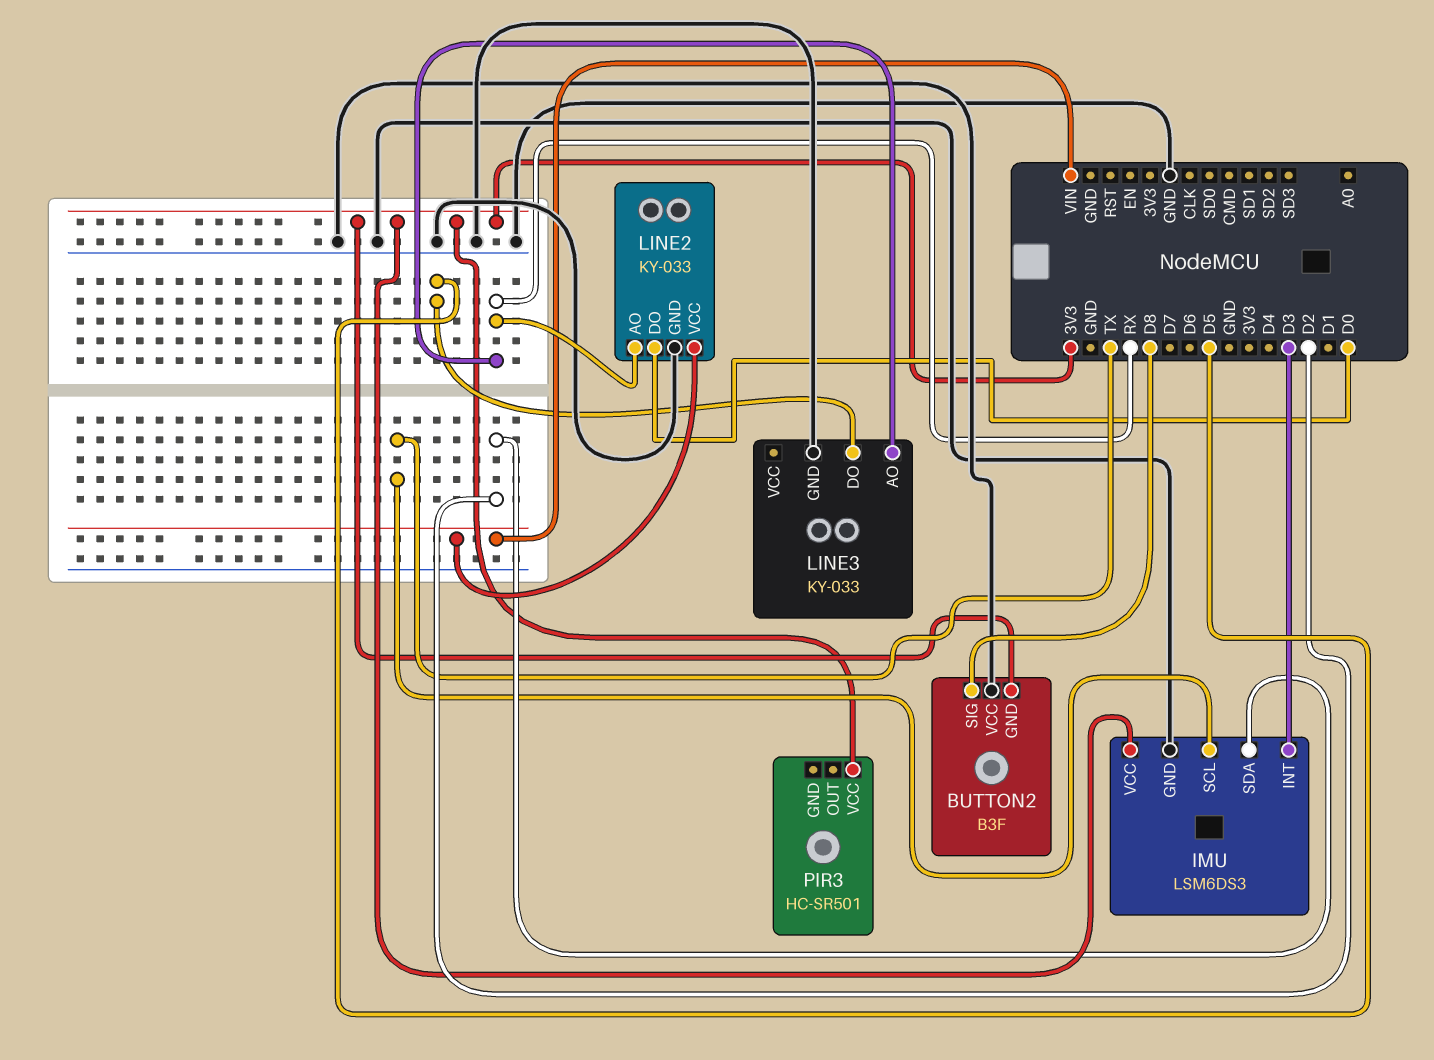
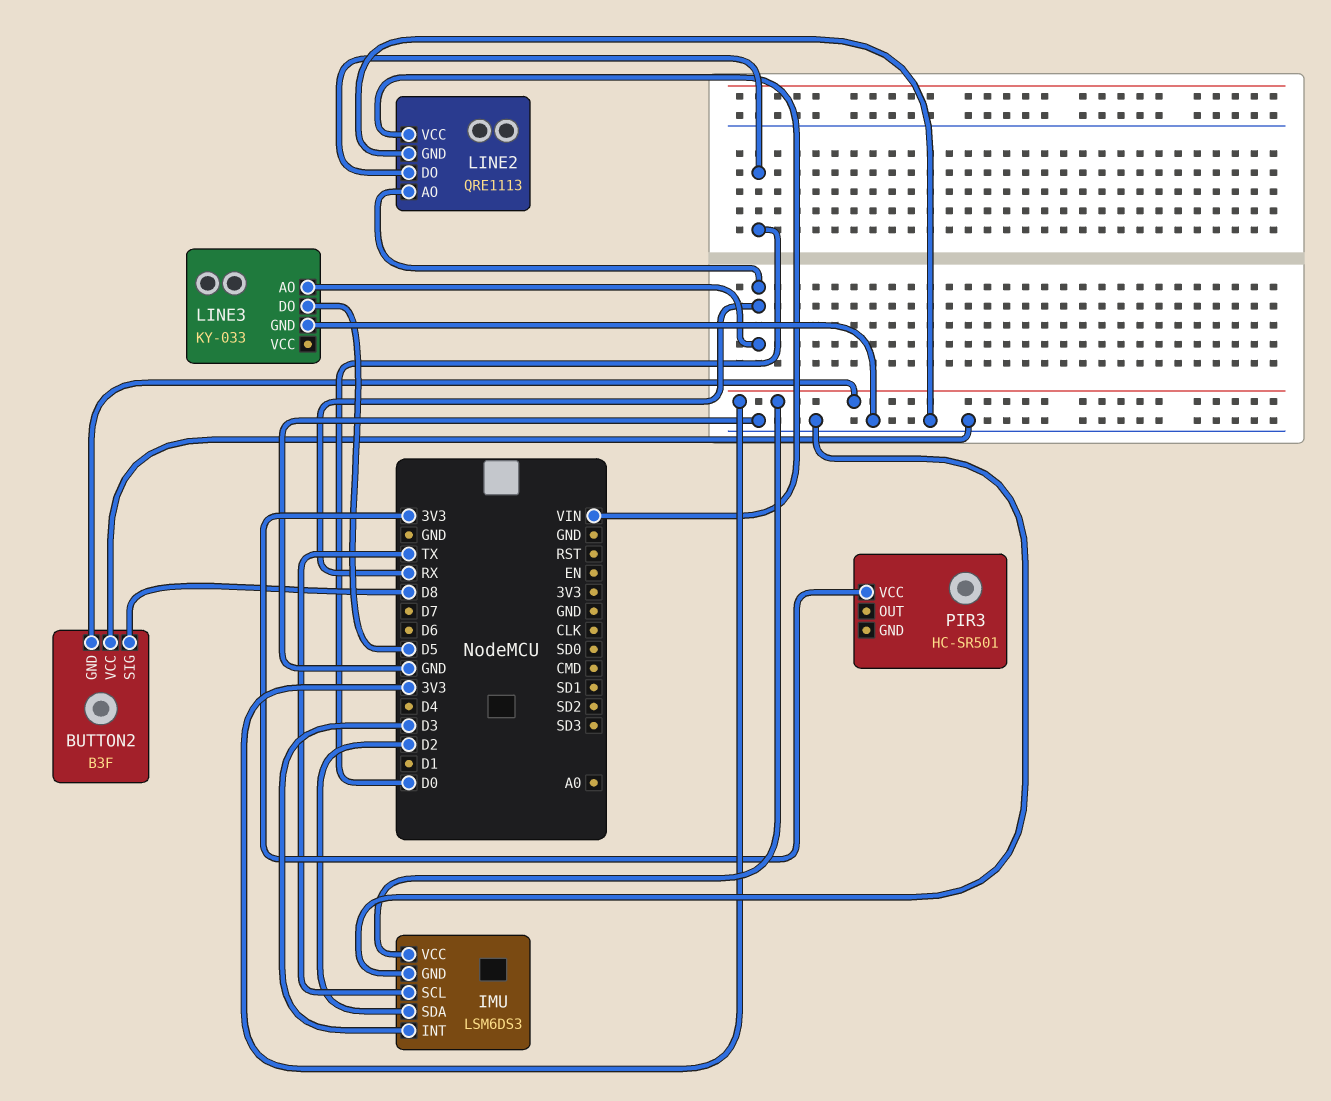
LINE2: KY-033 -> QRE1113

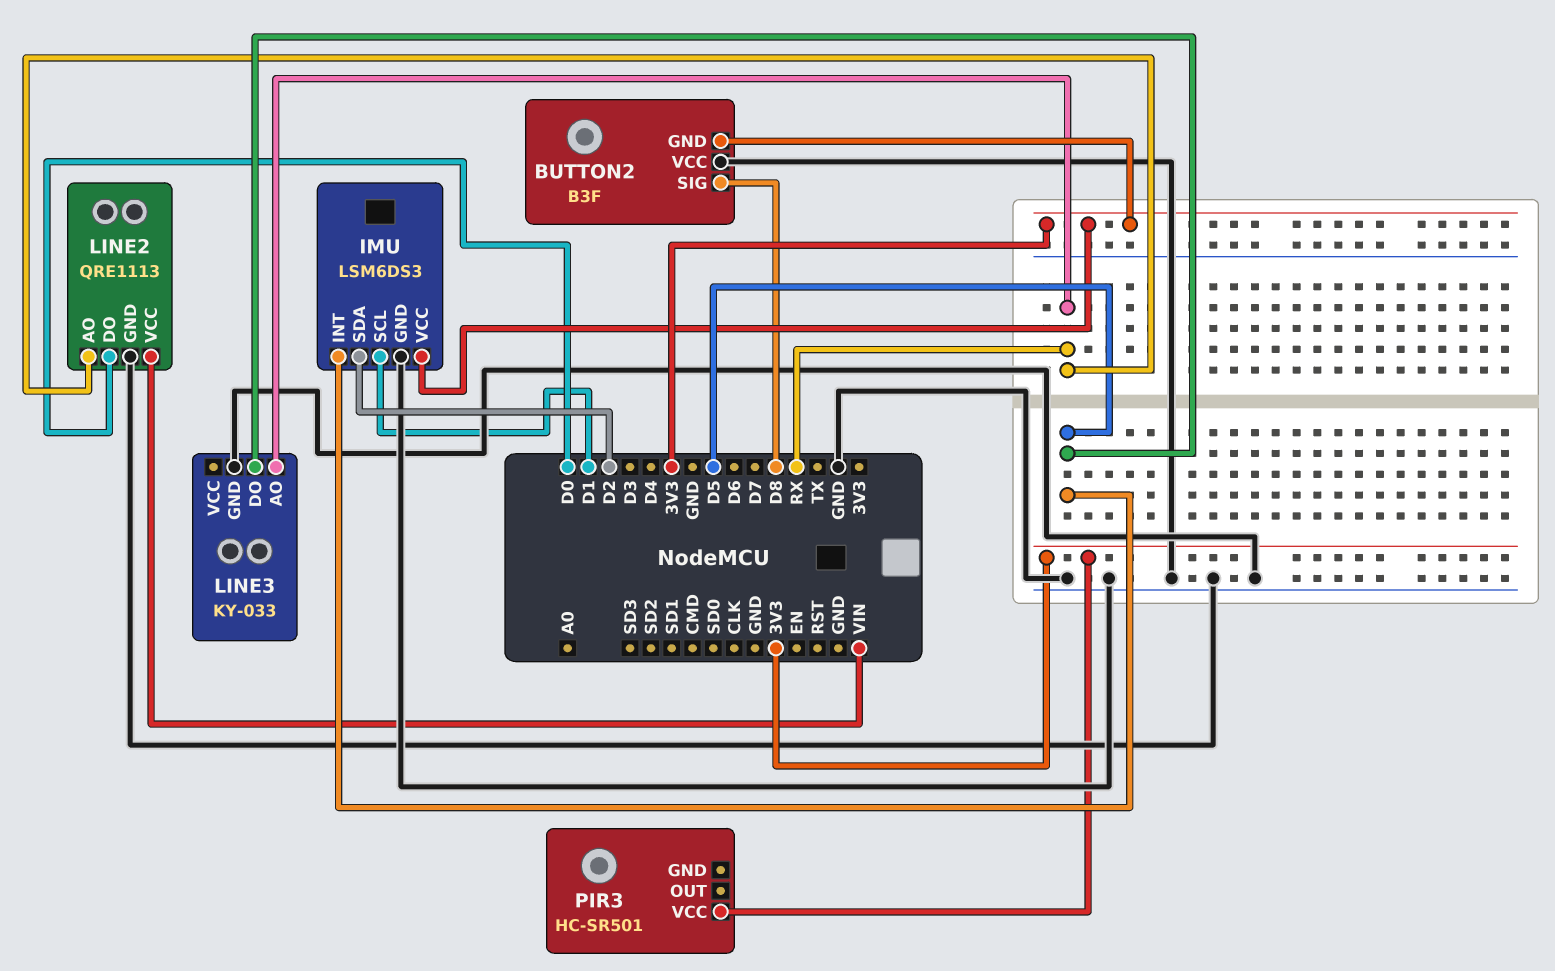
IMU pin INT: D3 -> D5
IMU pin SCL: TX -> D1

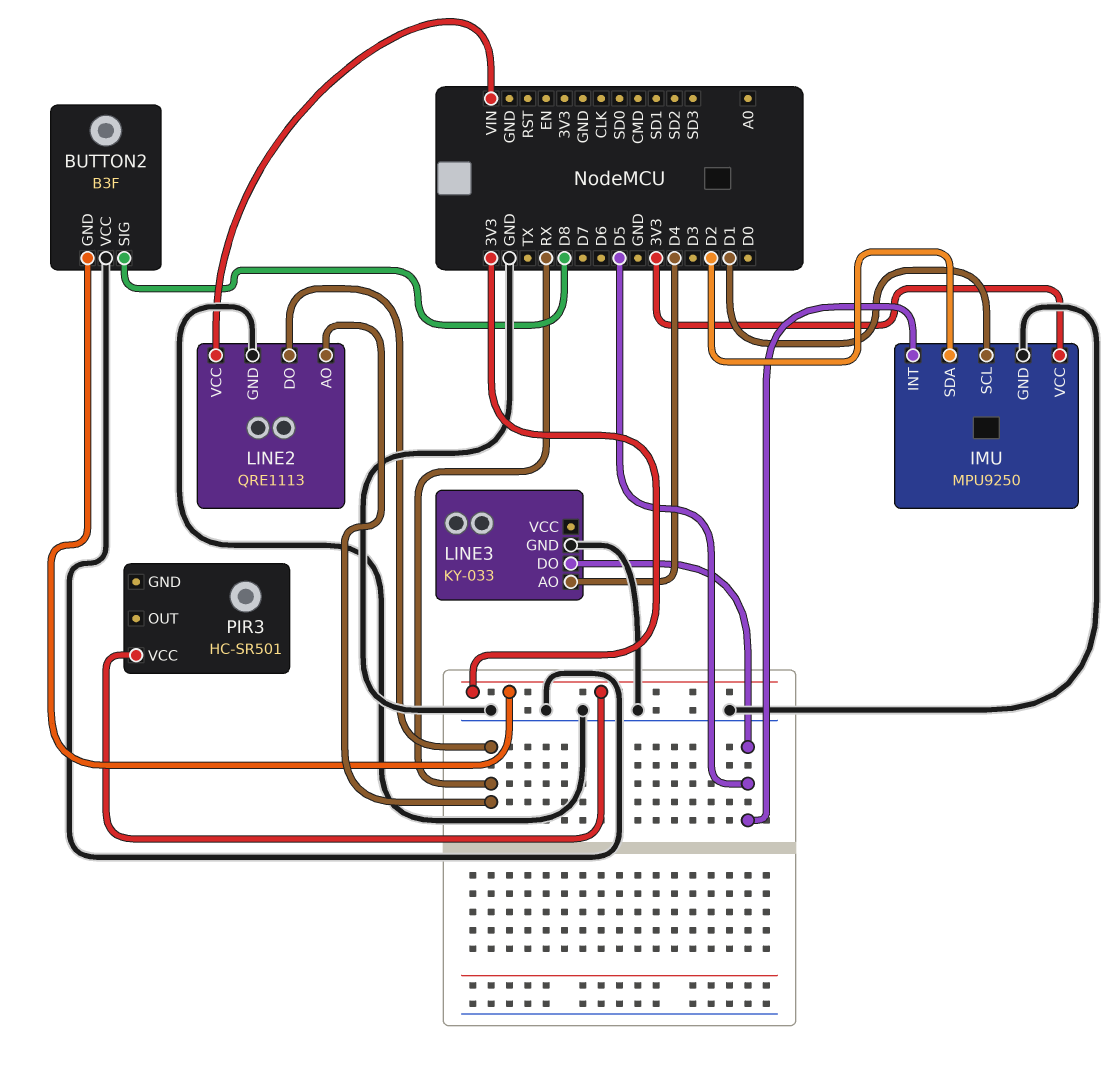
IMU: LSM6DS3 -> MPU9250
LINE2 pin DO: D0 -> RX
LINE3 pin AO: RX -> D4

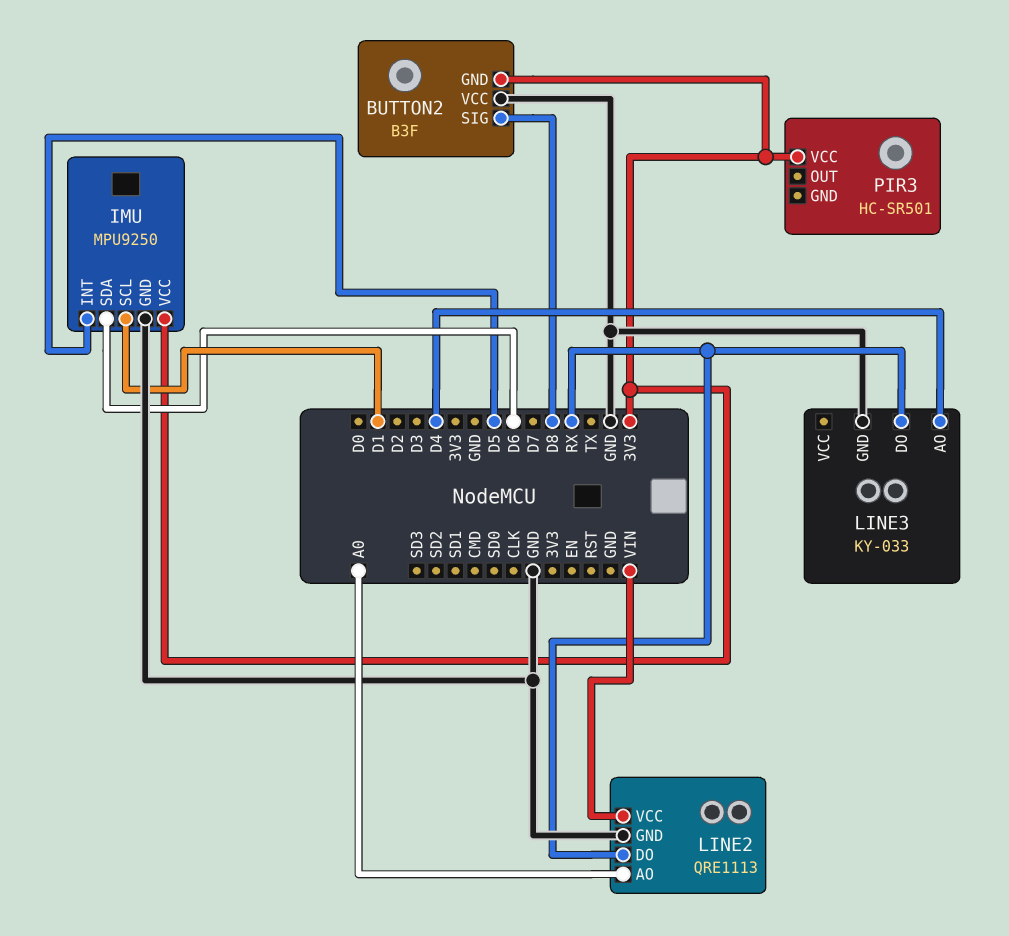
IMU pin SDA: D2 -> D6
LINE2 pin AO: RX -> A0
LINE3 pin DO: D5 -> RX

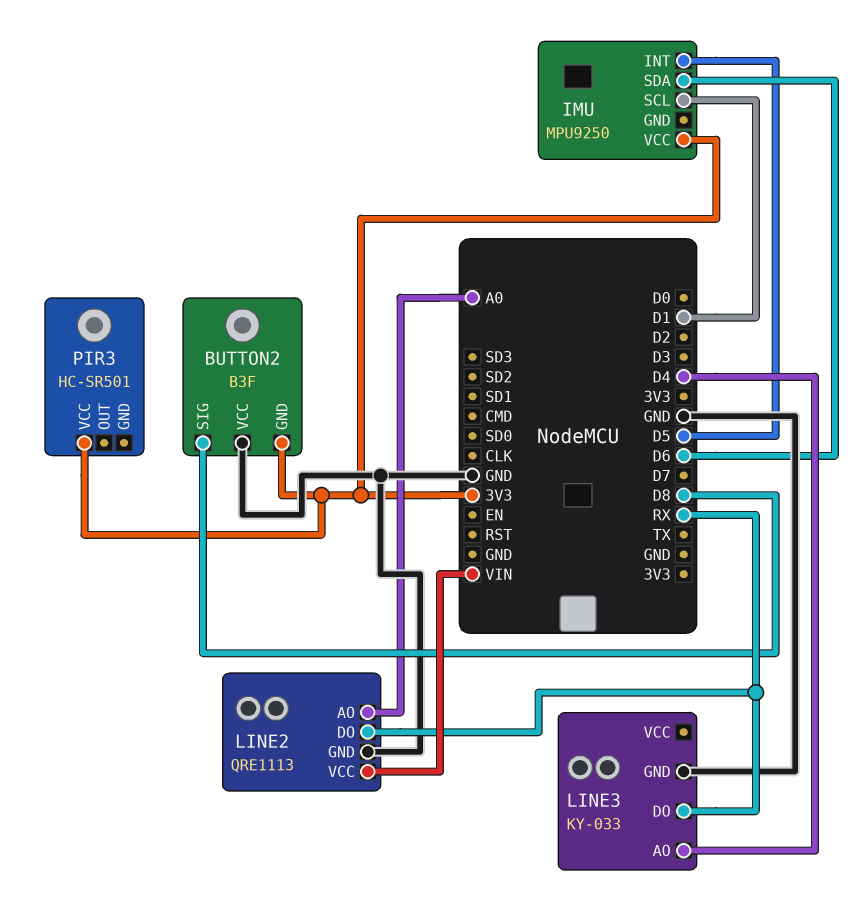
IMU pin GND: GND -> none

